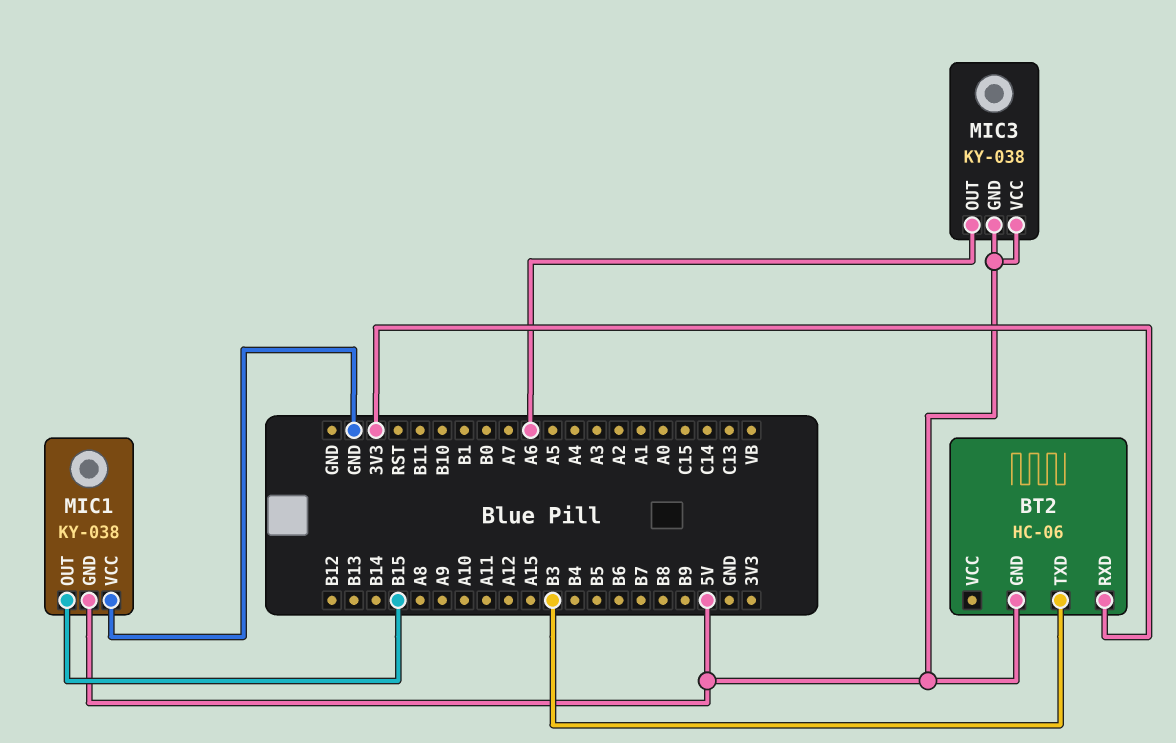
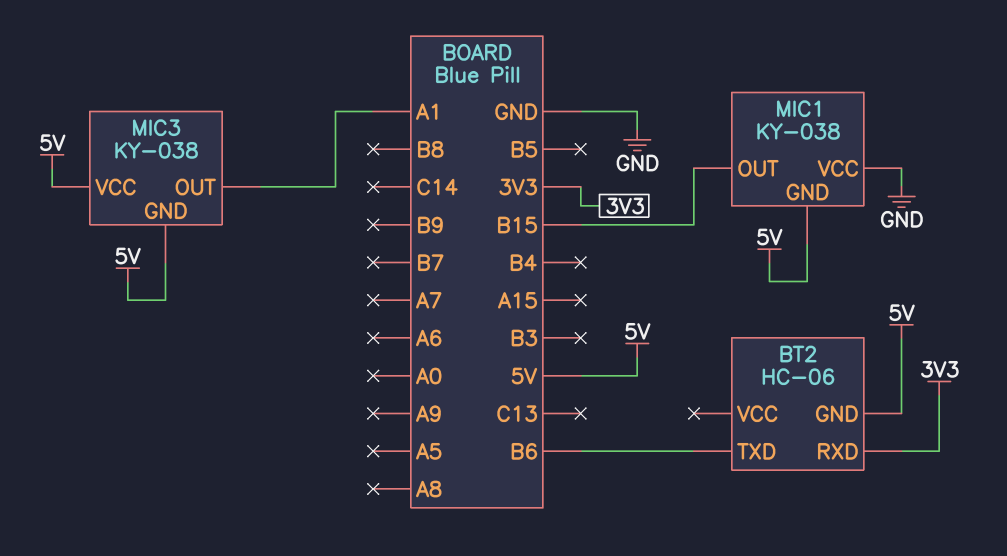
BT2 pin TXD: B3 -> B6
MIC3 pin OUT: A6 -> A1

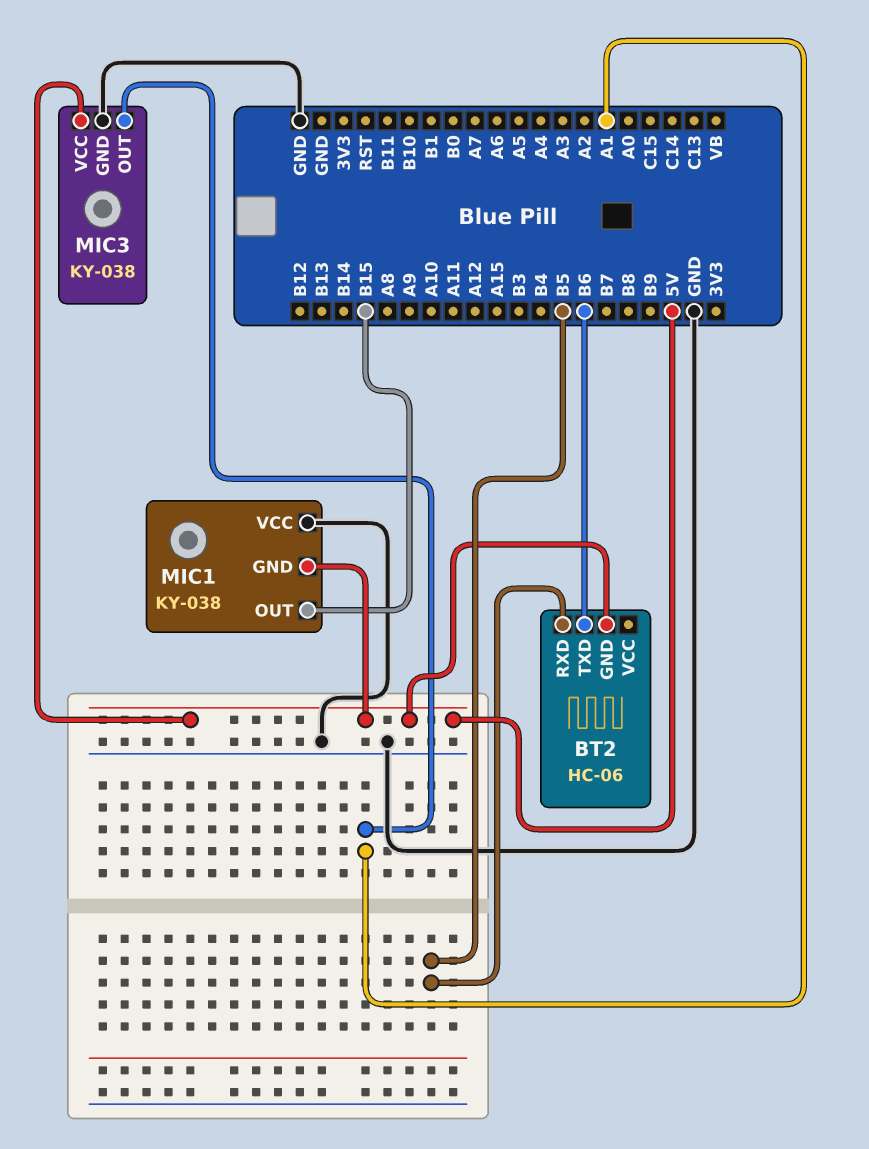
BT2 pin RXD: 3V3 -> B5
MIC3 pin GND: 5V -> GND

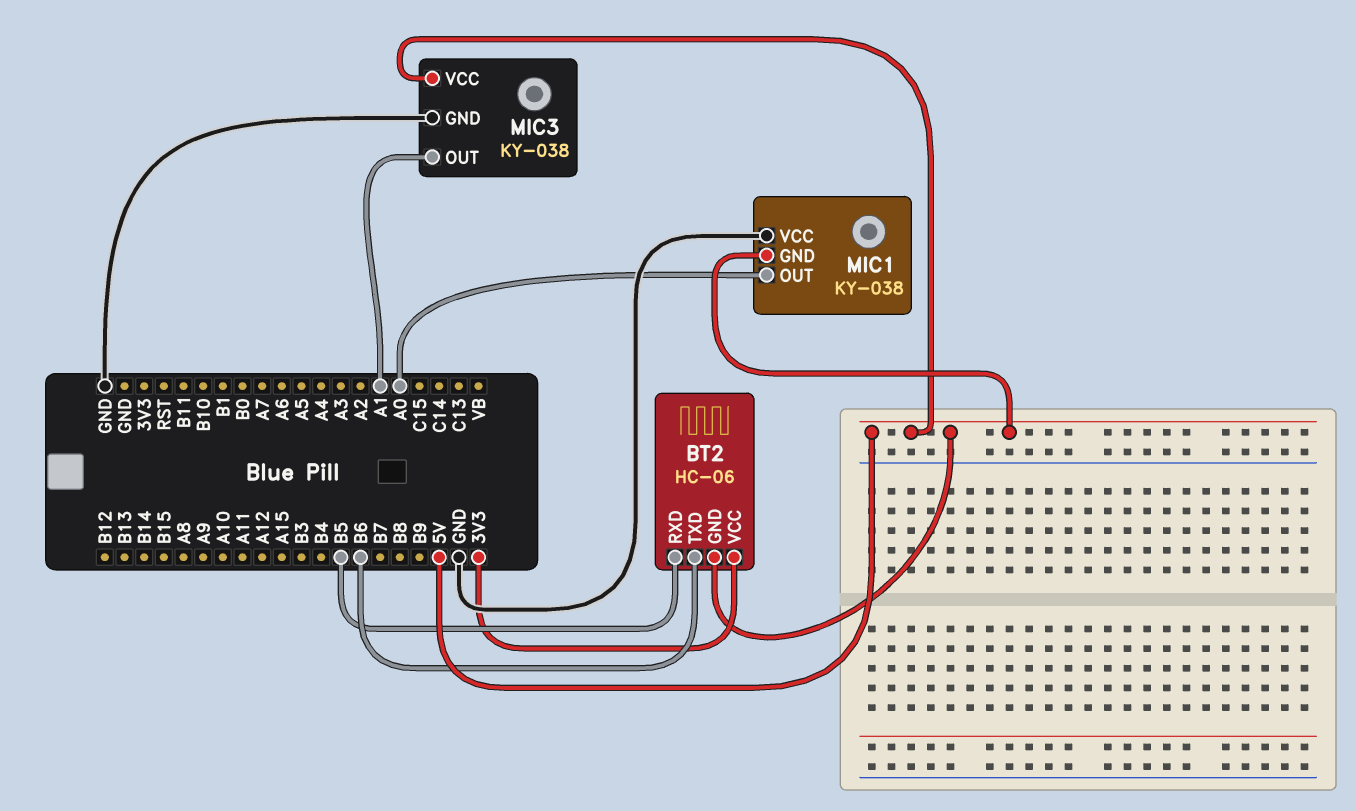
BT2 pin VCC: none -> 3V3
MIC1 pin OUT: B15 -> A0

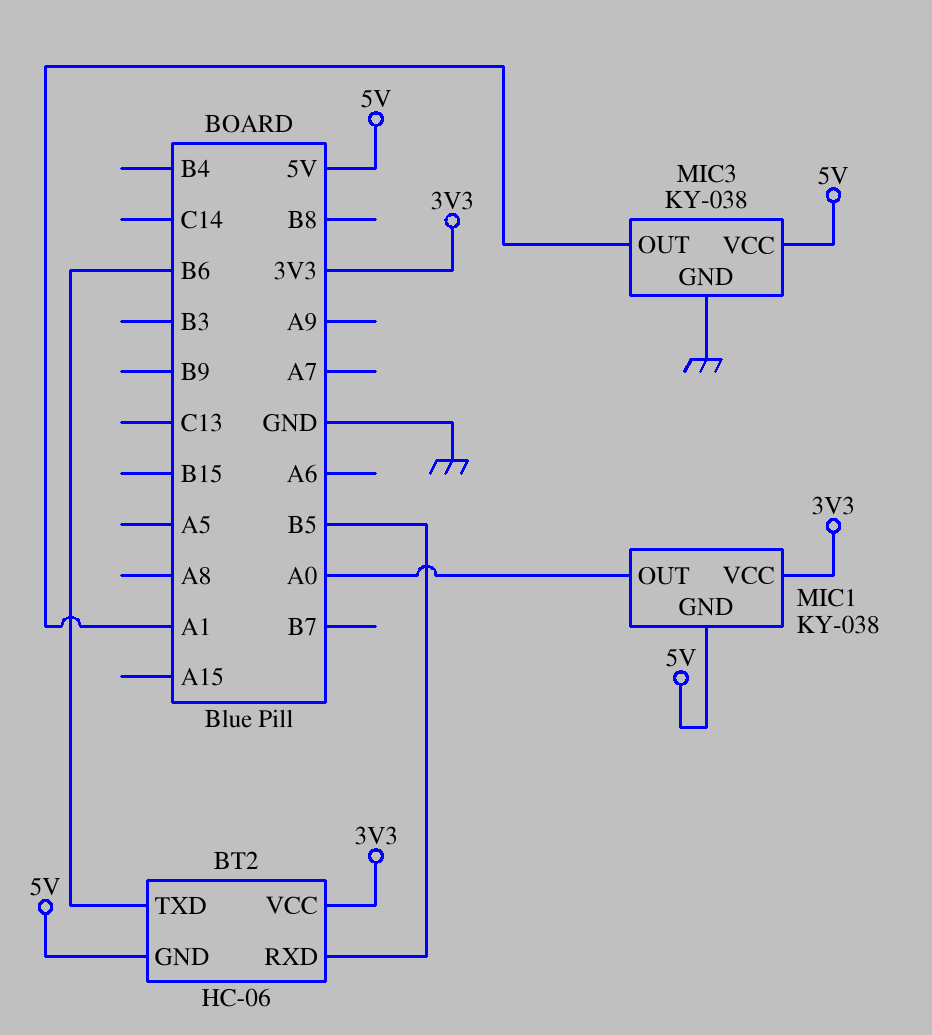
MIC1 pin VCC: GND -> 3V3

